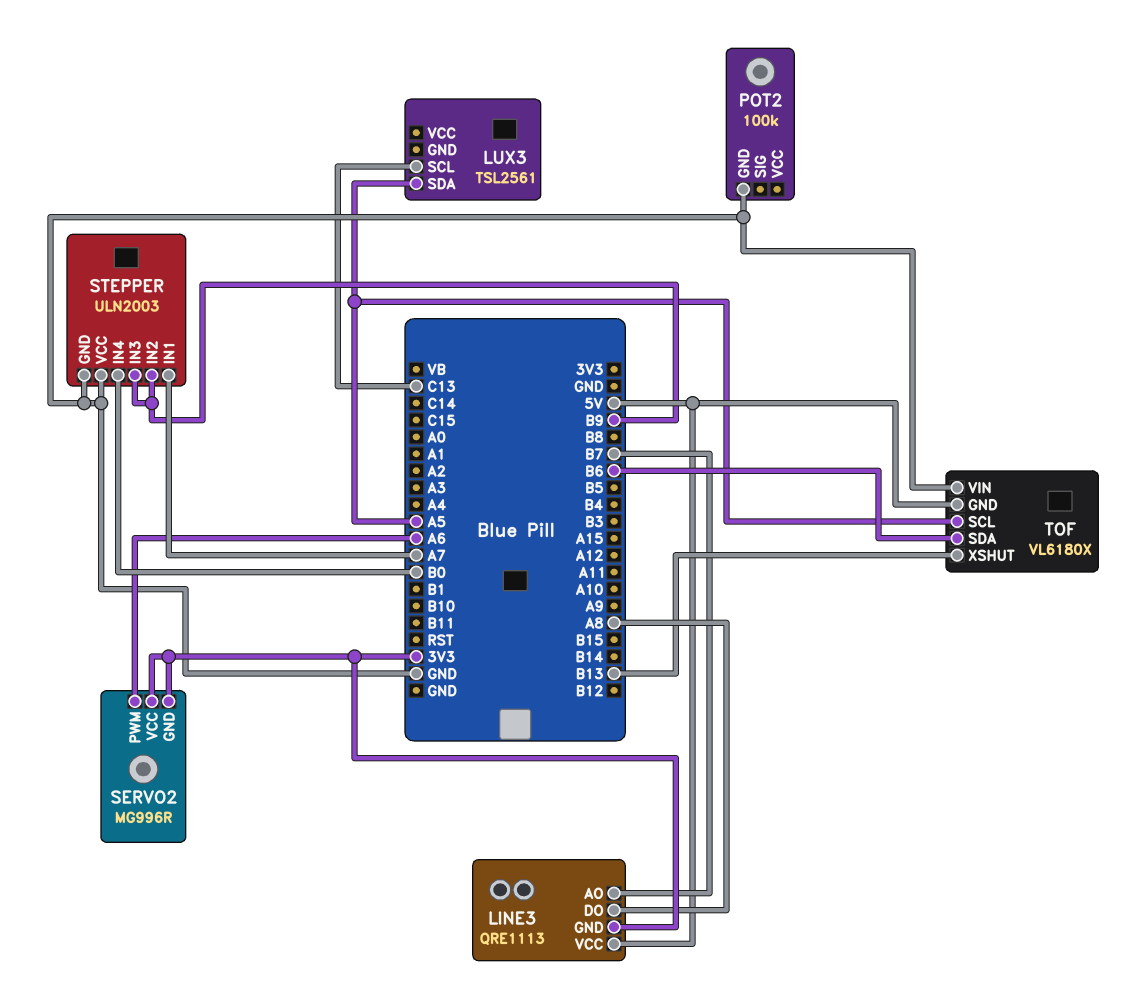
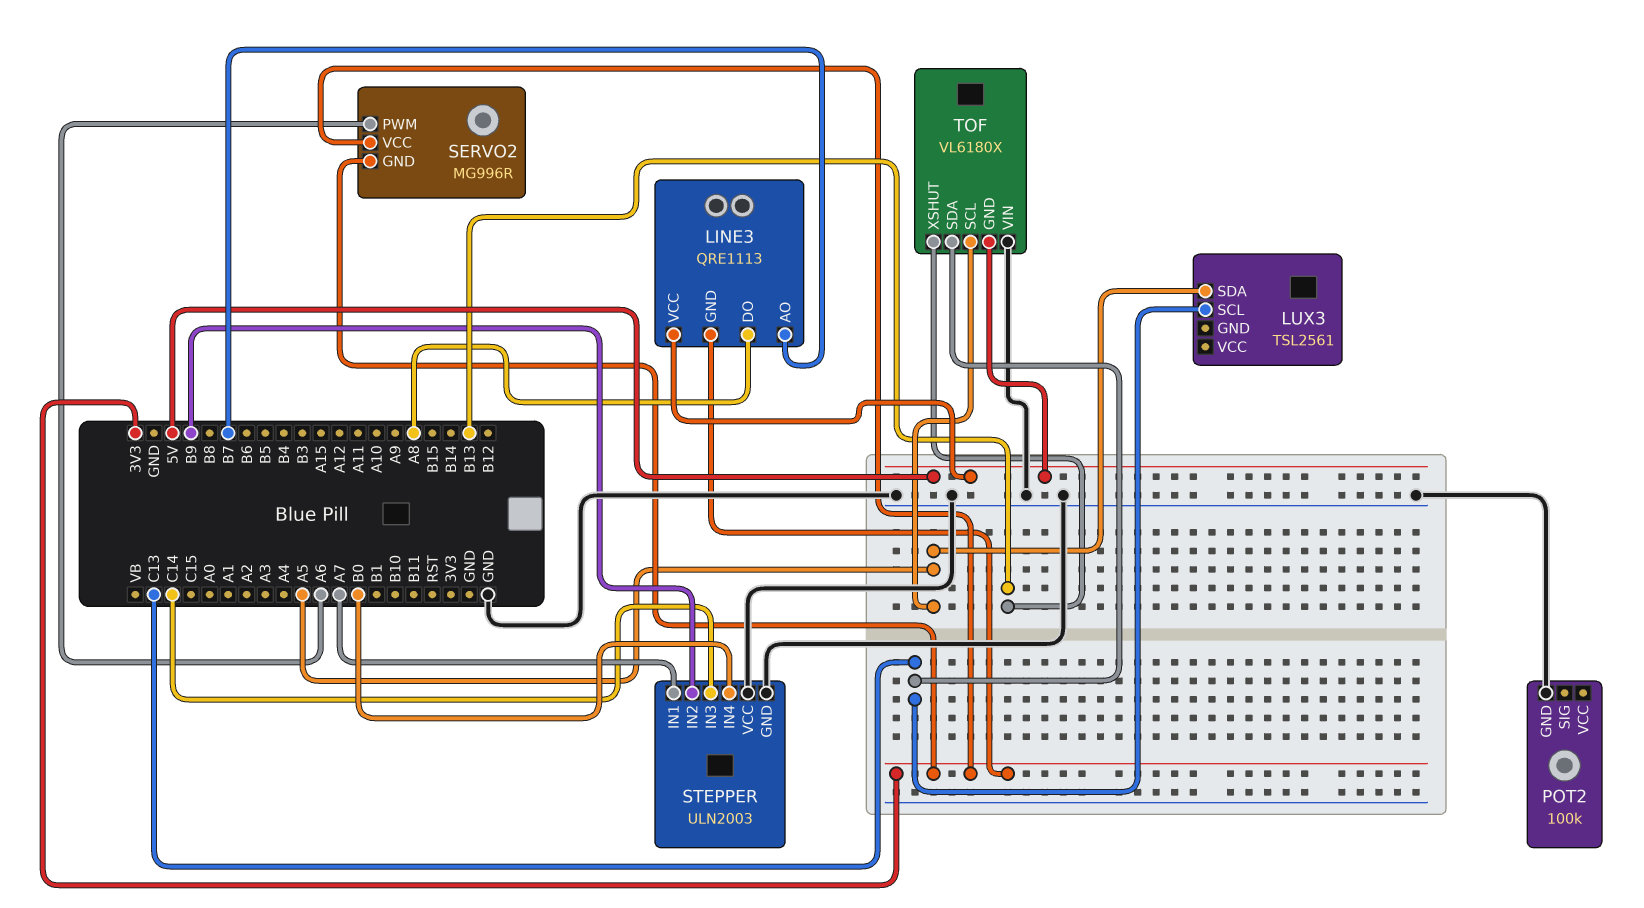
STEPPER pin IN3: B9 -> C14
TOF pin SDA: B6 -> C13

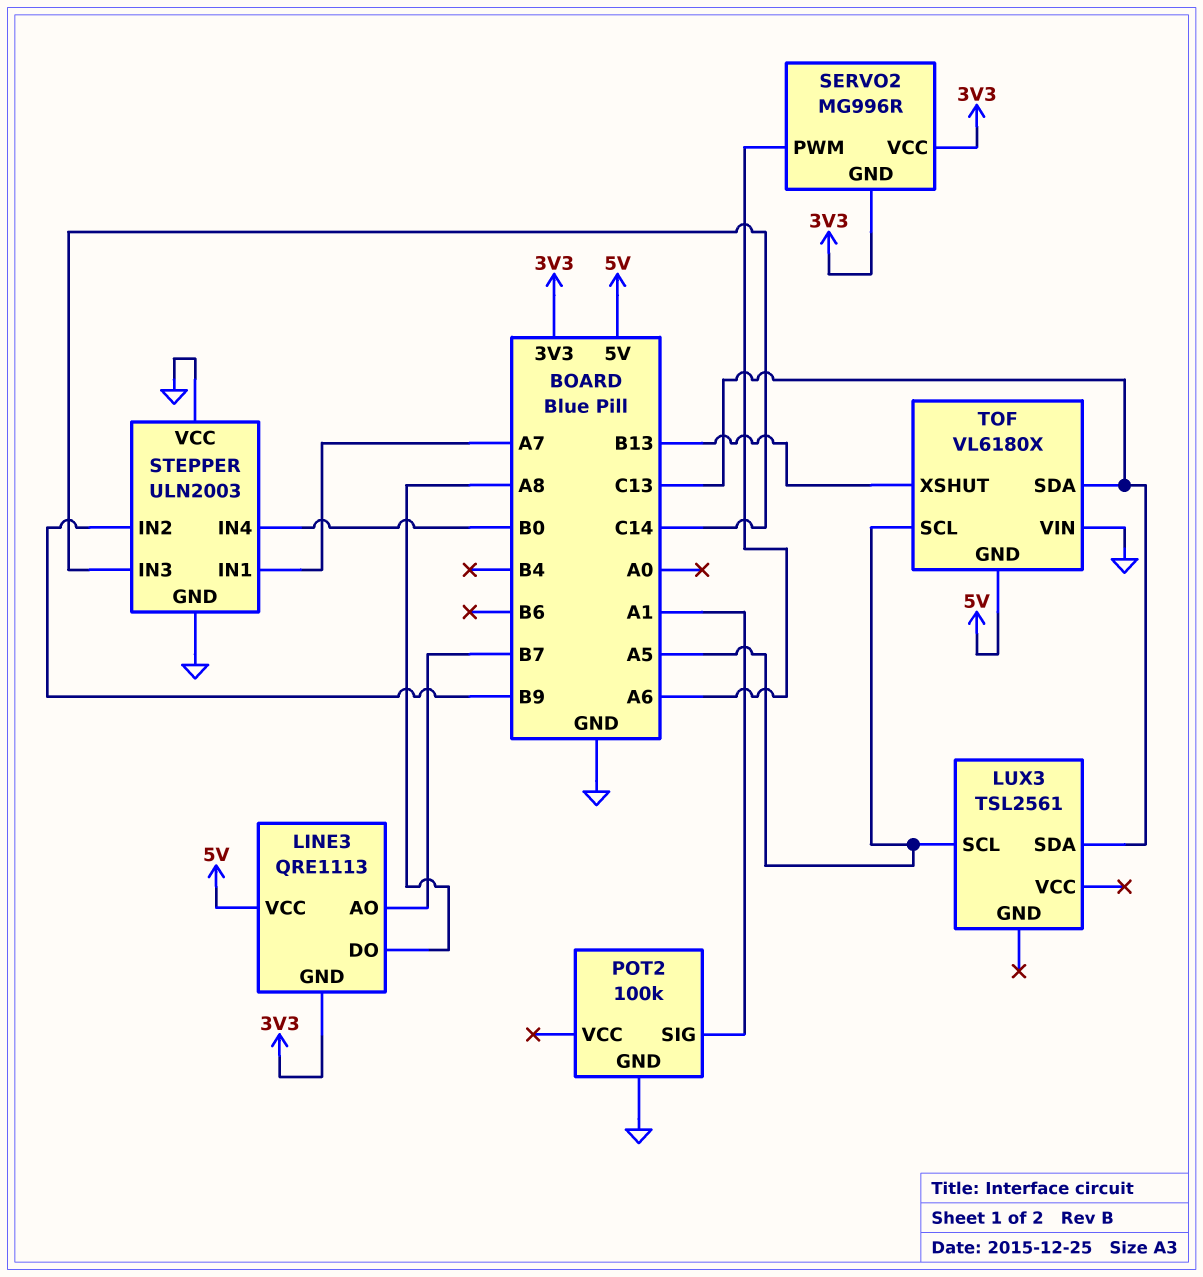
LUX3 pin SCL: C13 -> A5
LUX3 pin SDA: A5 -> C13
POT2 pin SIG: none -> A1

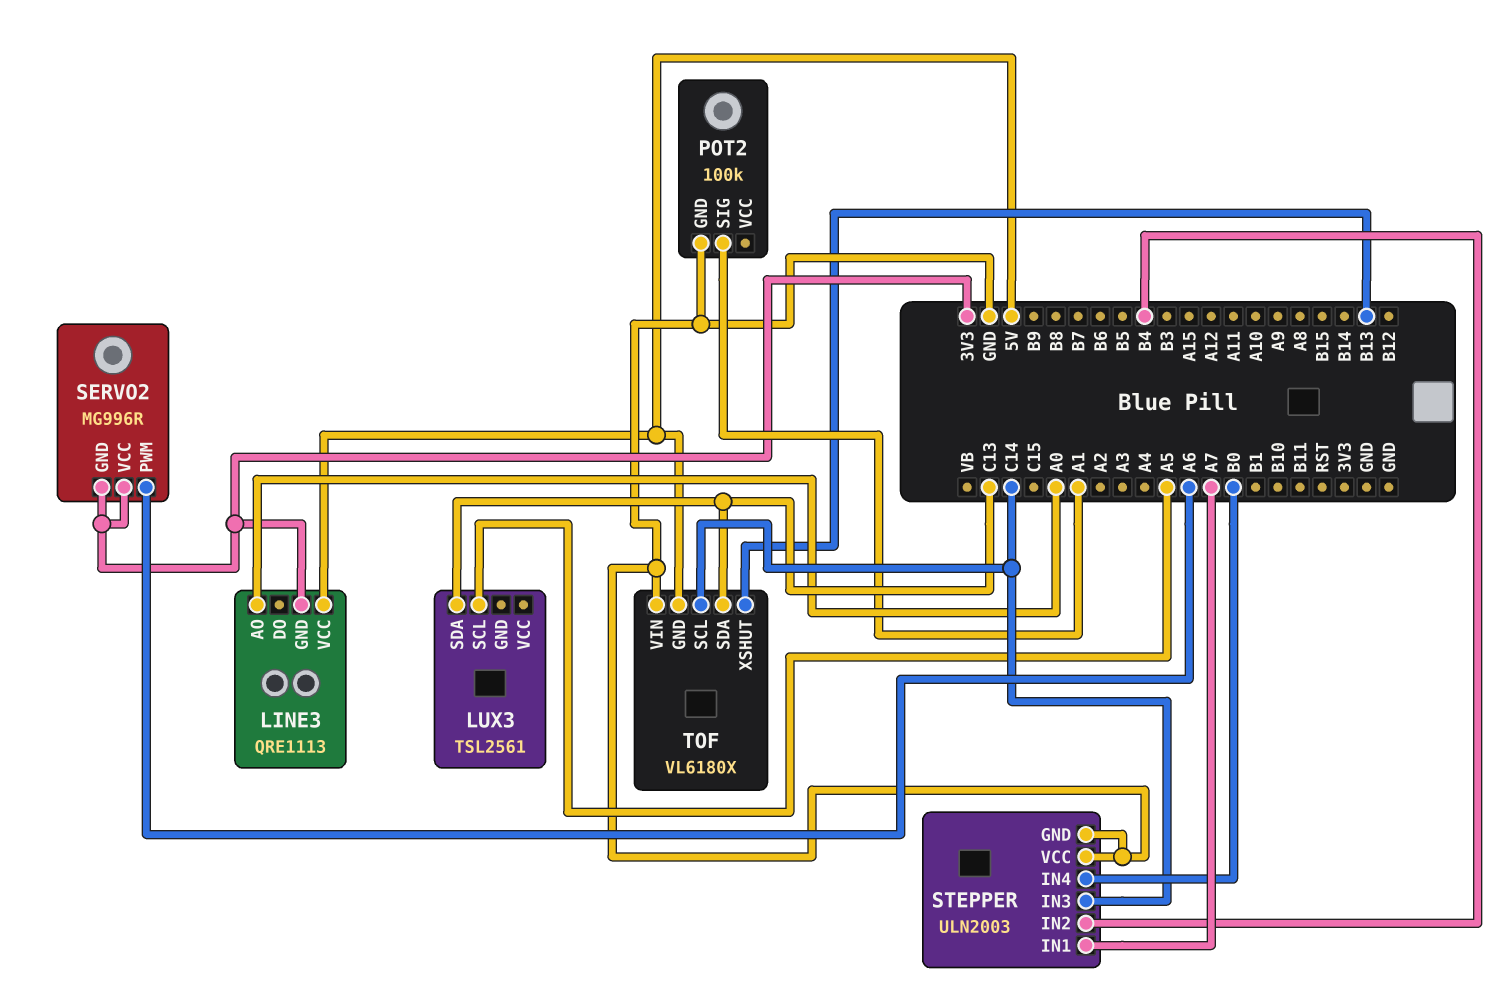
LINE3 pin AO: B7 -> A0
LINE3 pin DO: A8 -> none
STEPPER pin IN2: B9 -> B4
TOF pin SCL: A5 -> C14

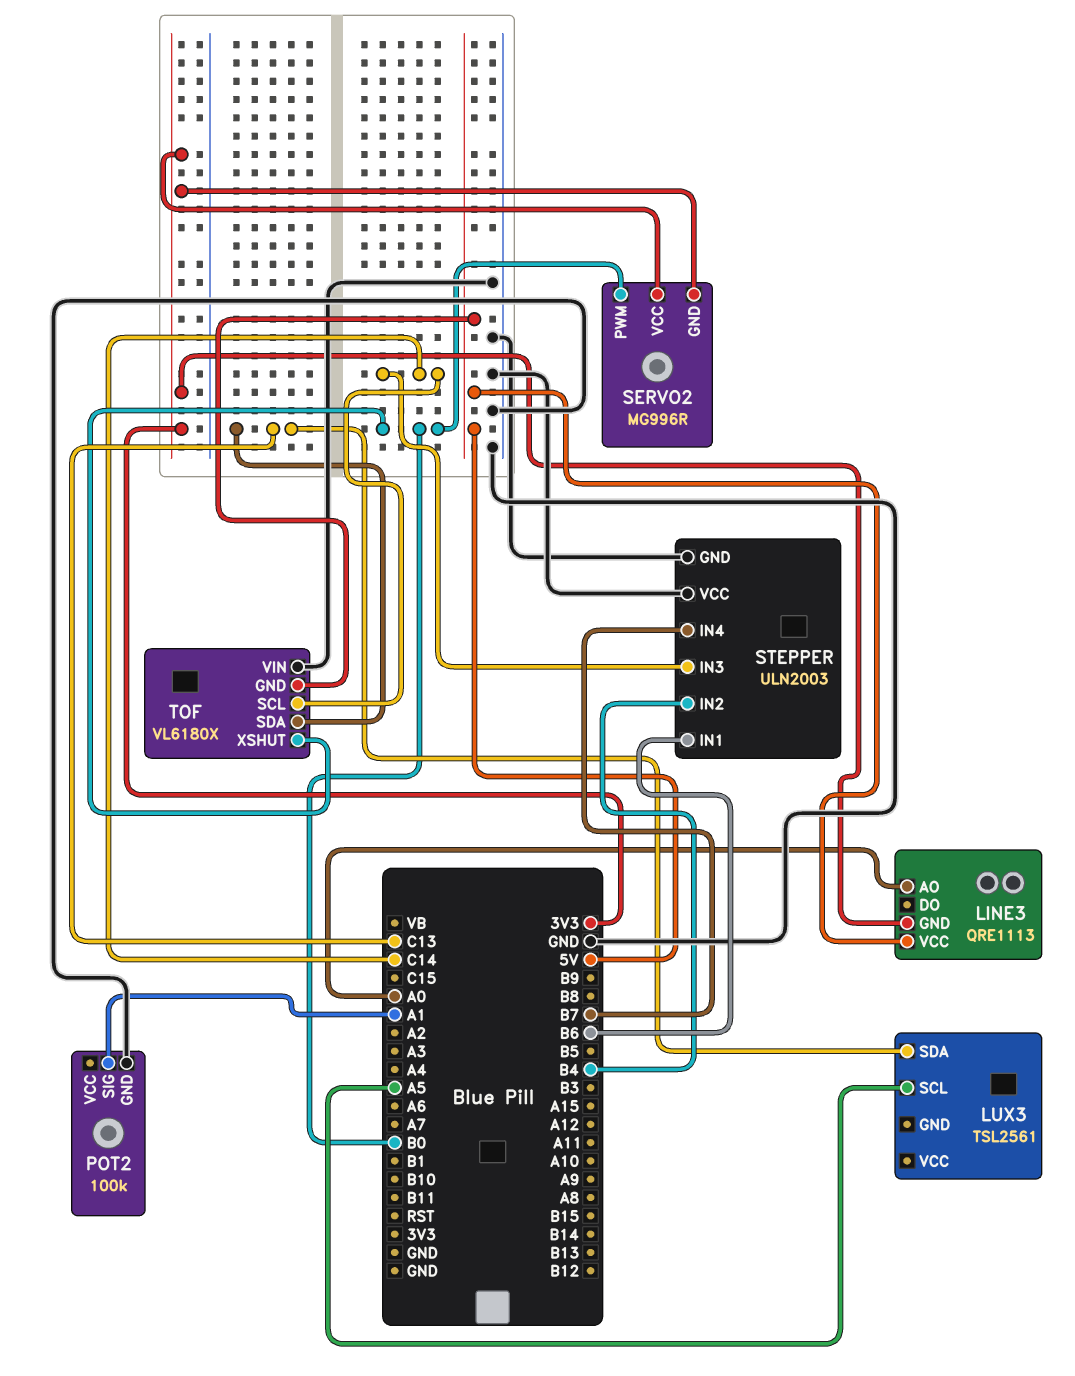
SERVO2 pin PWM: A6 -> B0
STEPPER pin IN1: A7 -> B6
STEPPER pin IN4: B0 -> B7
TOF pin XSHUT: B13 -> B0

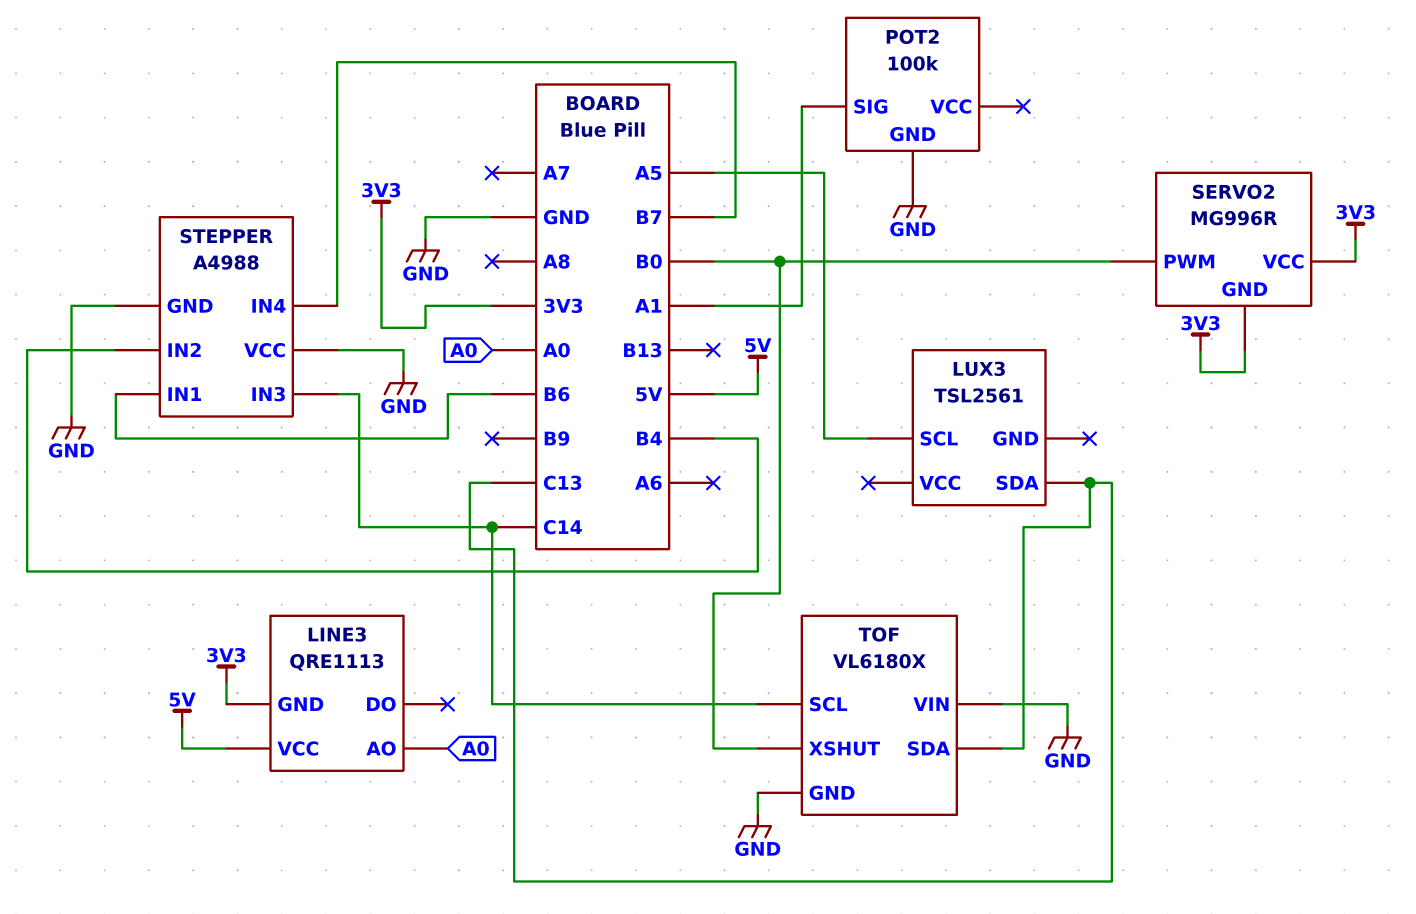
STEPPER: ULN2003 -> A4988
TOF pin GND: 5V -> GND

